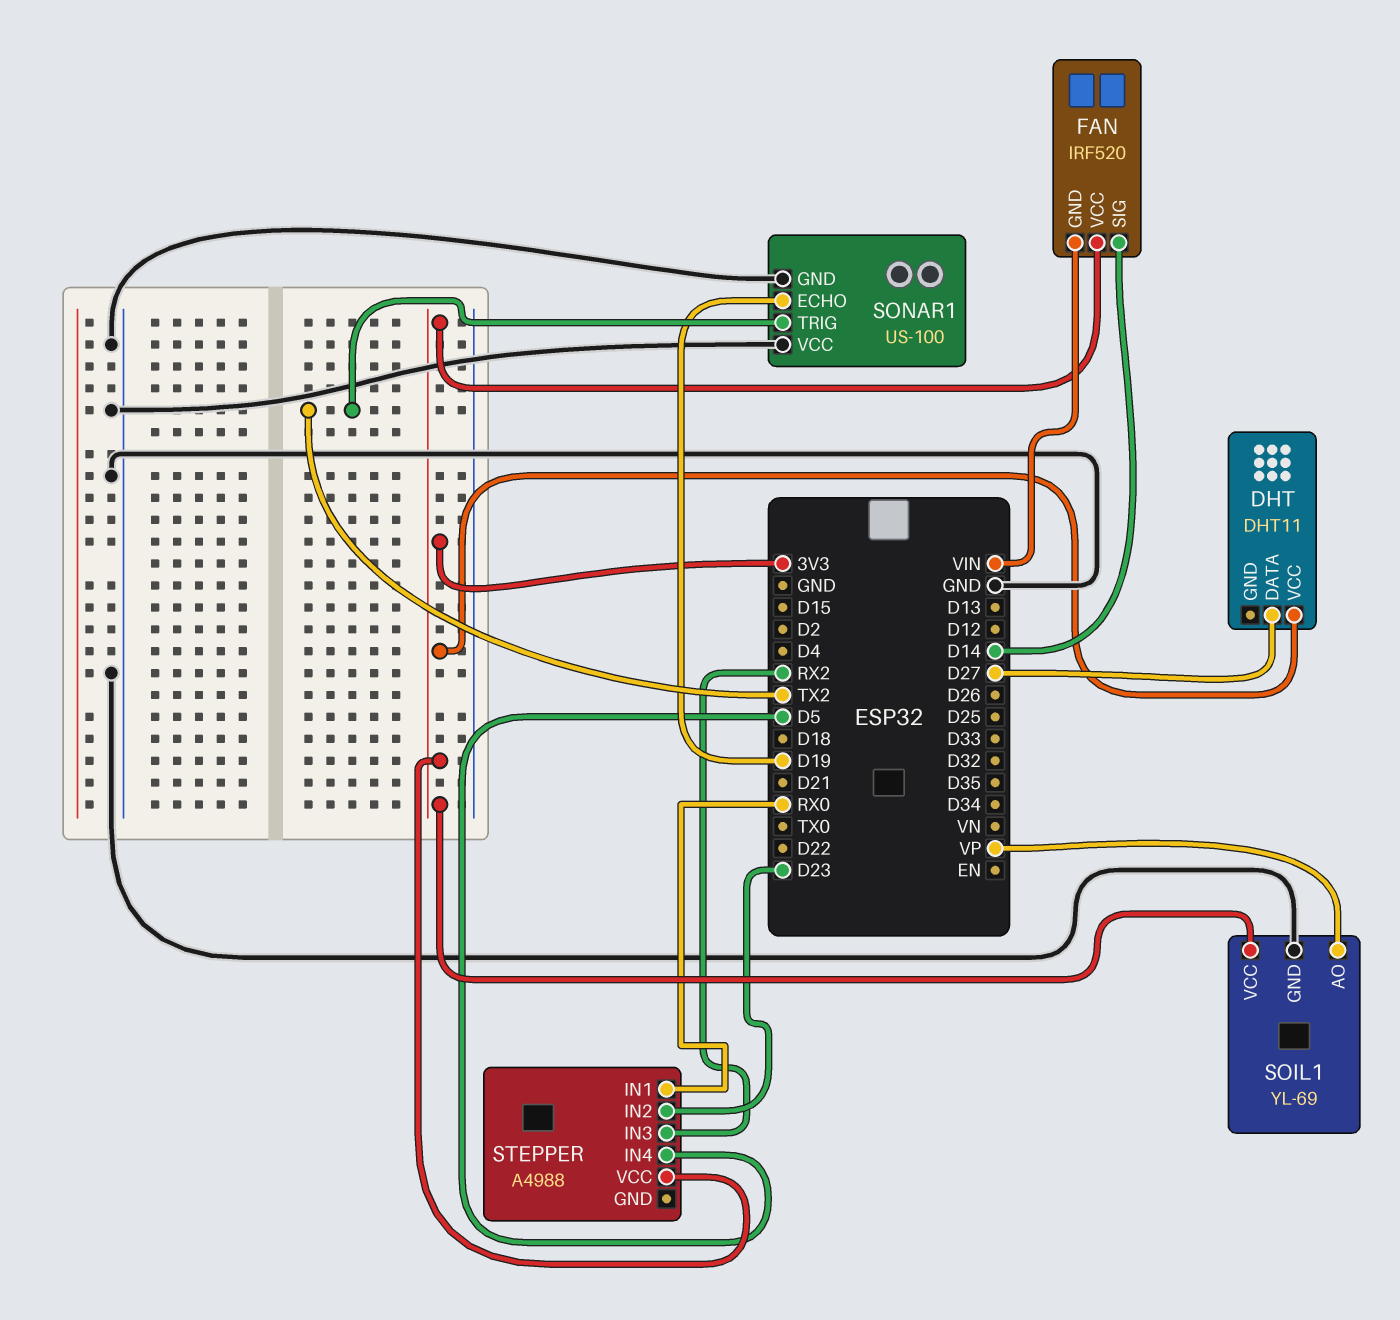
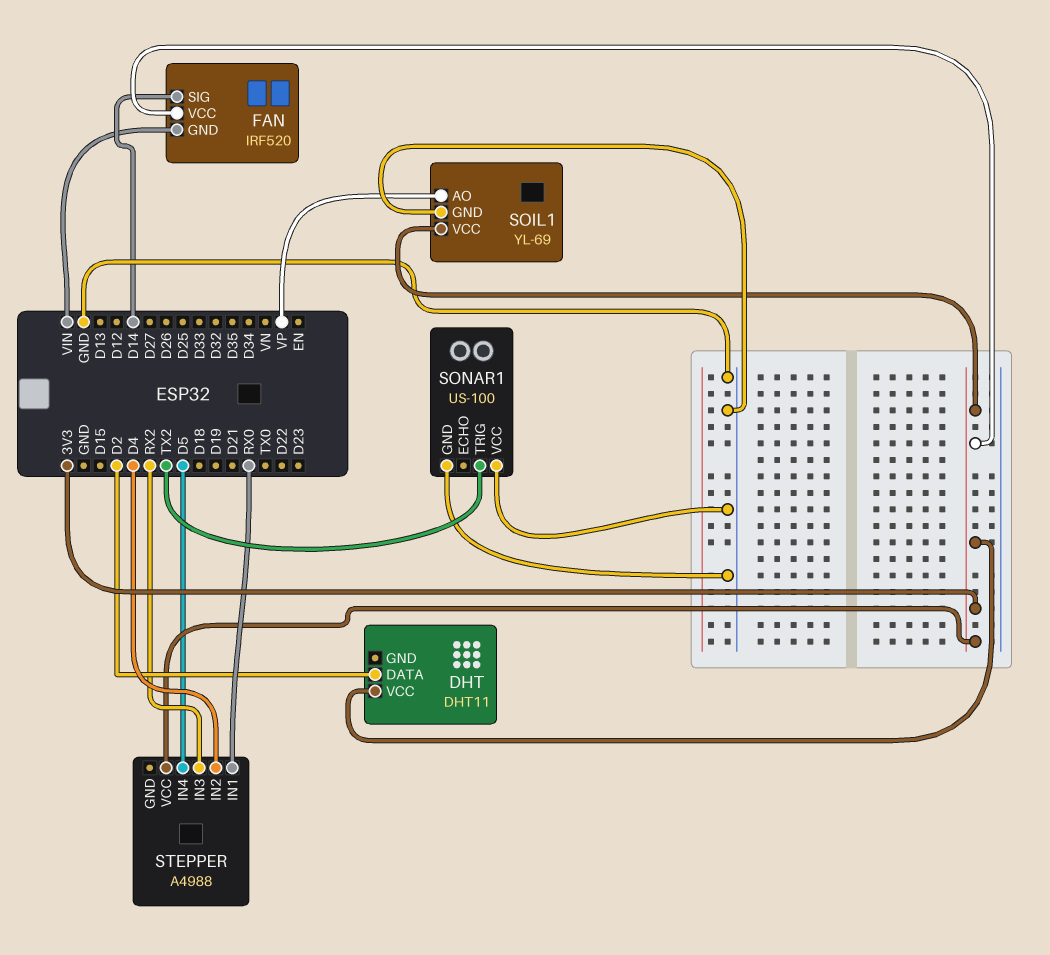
DHT pin DATA: D27 -> D2
SONAR1 pin ECHO: D19 -> none
STEPPER pin IN2: D23 -> D4

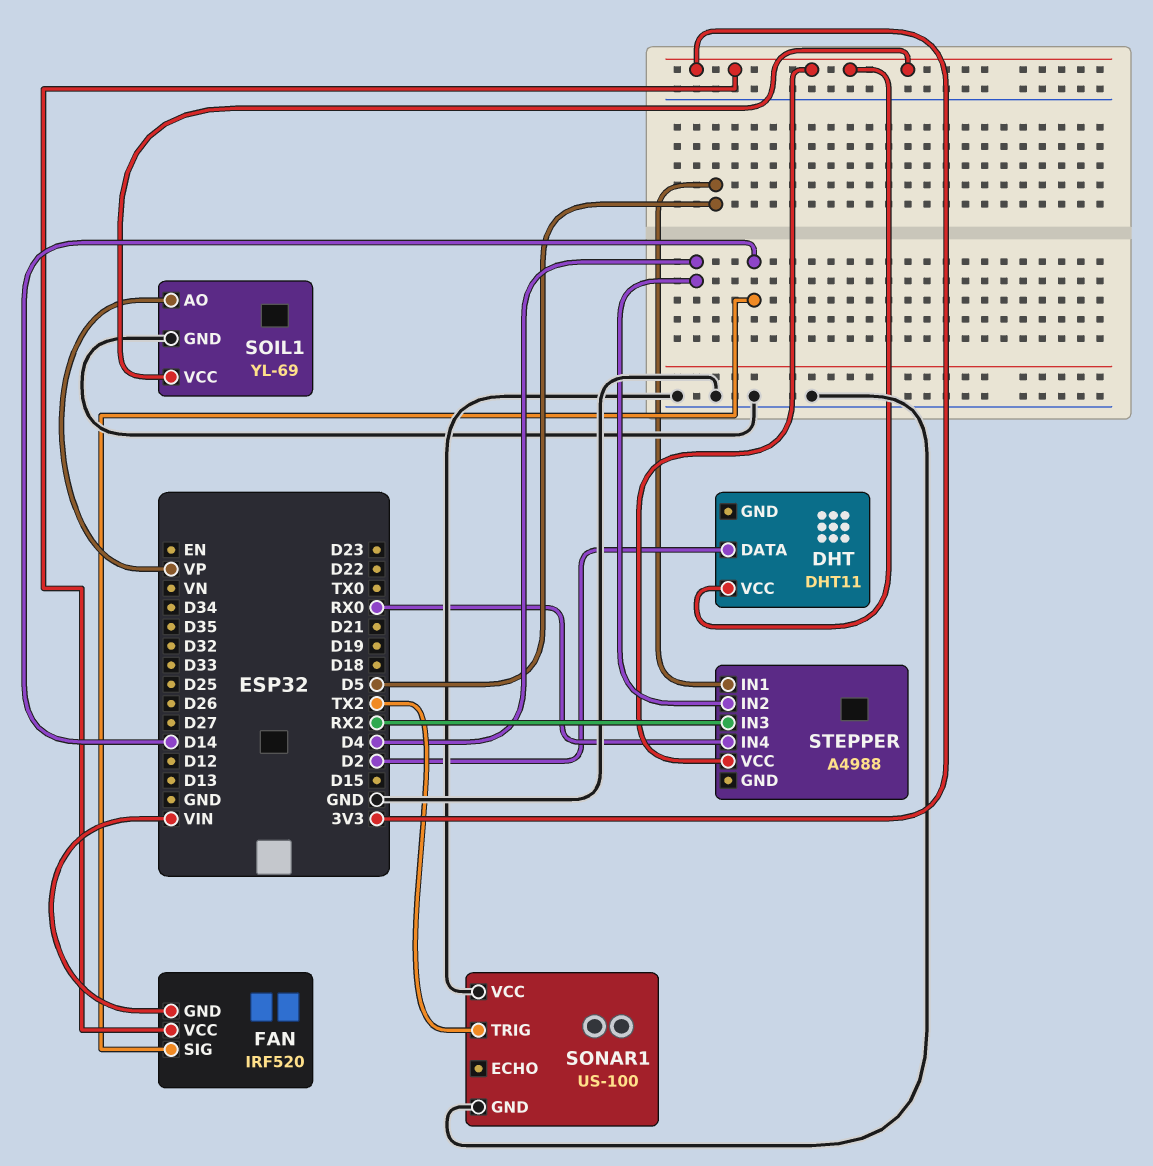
STEPPER pin IN1: RX0 -> D5
STEPPER pin IN4: D5 -> RX0

